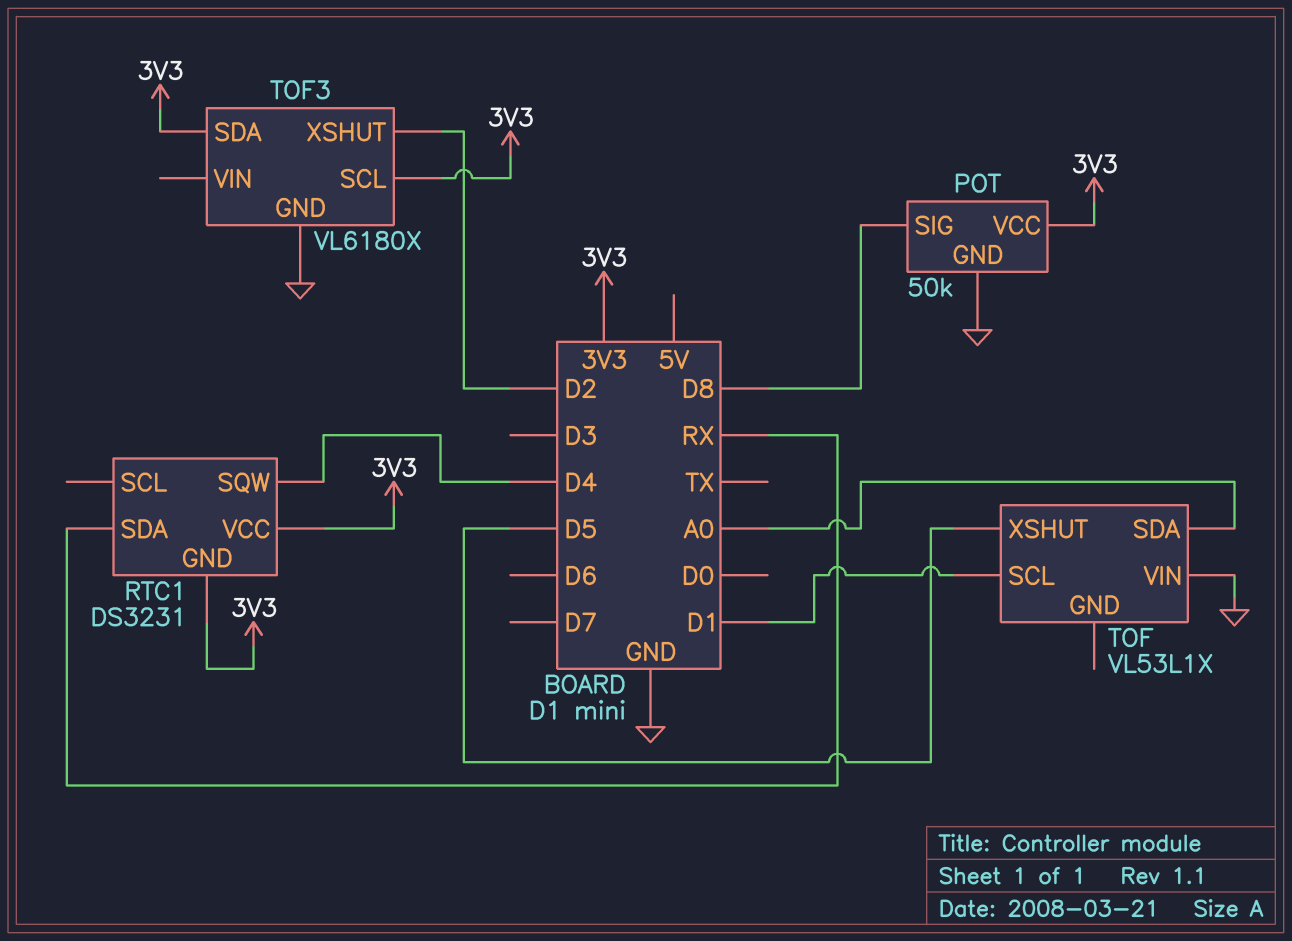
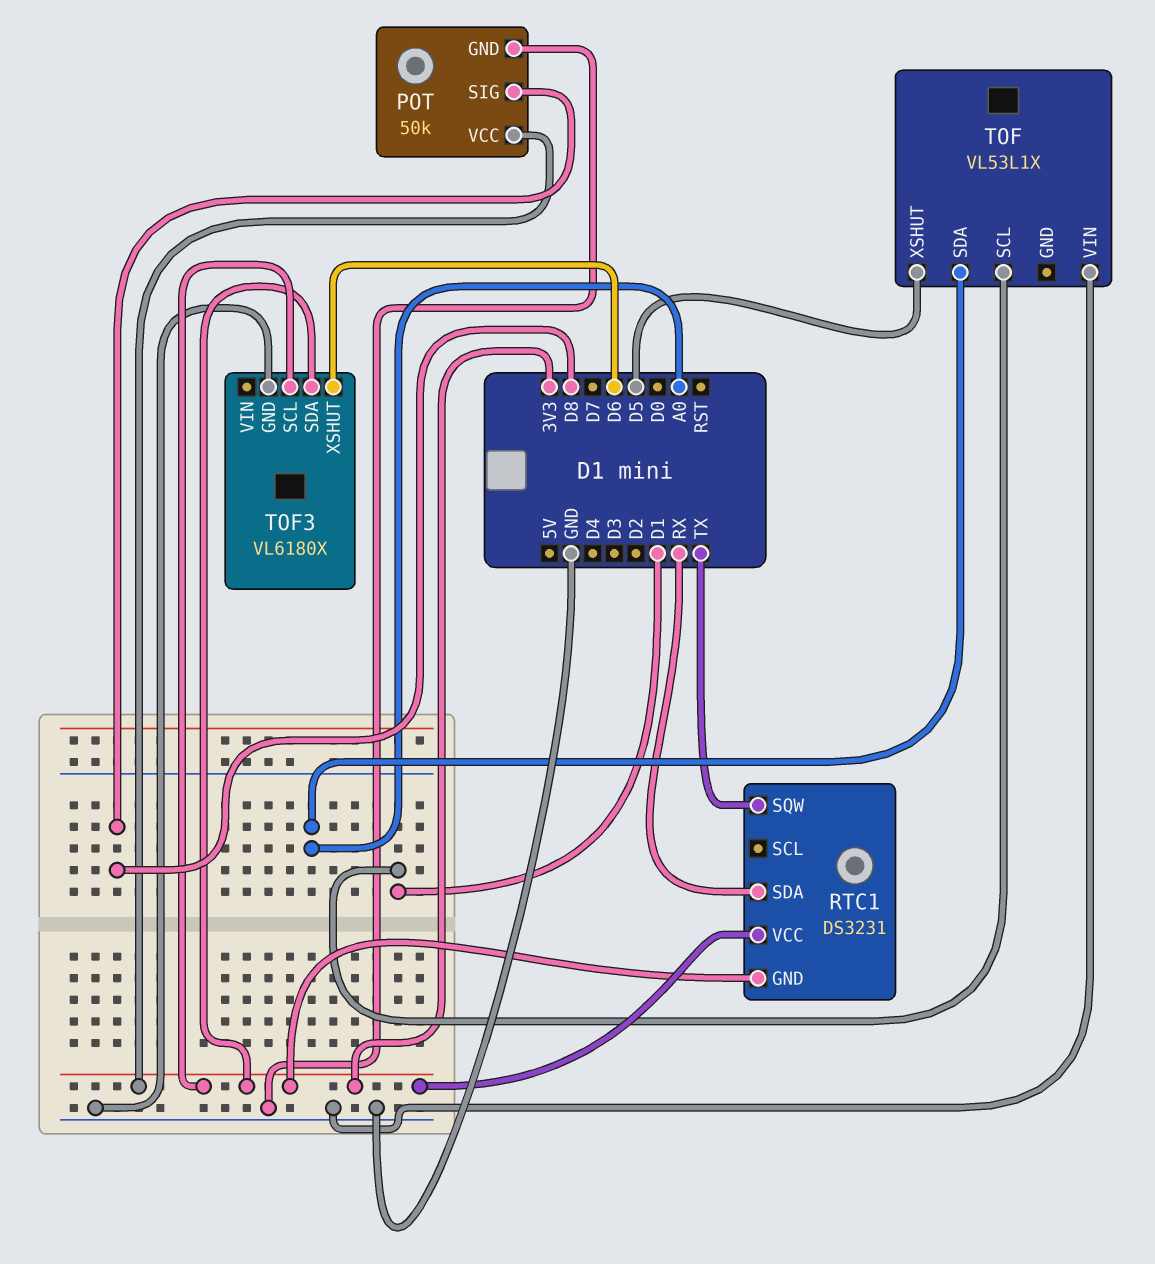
RTC1 pin SQW: D4 -> TX
TOF3 pin XSHUT: D2 -> D6

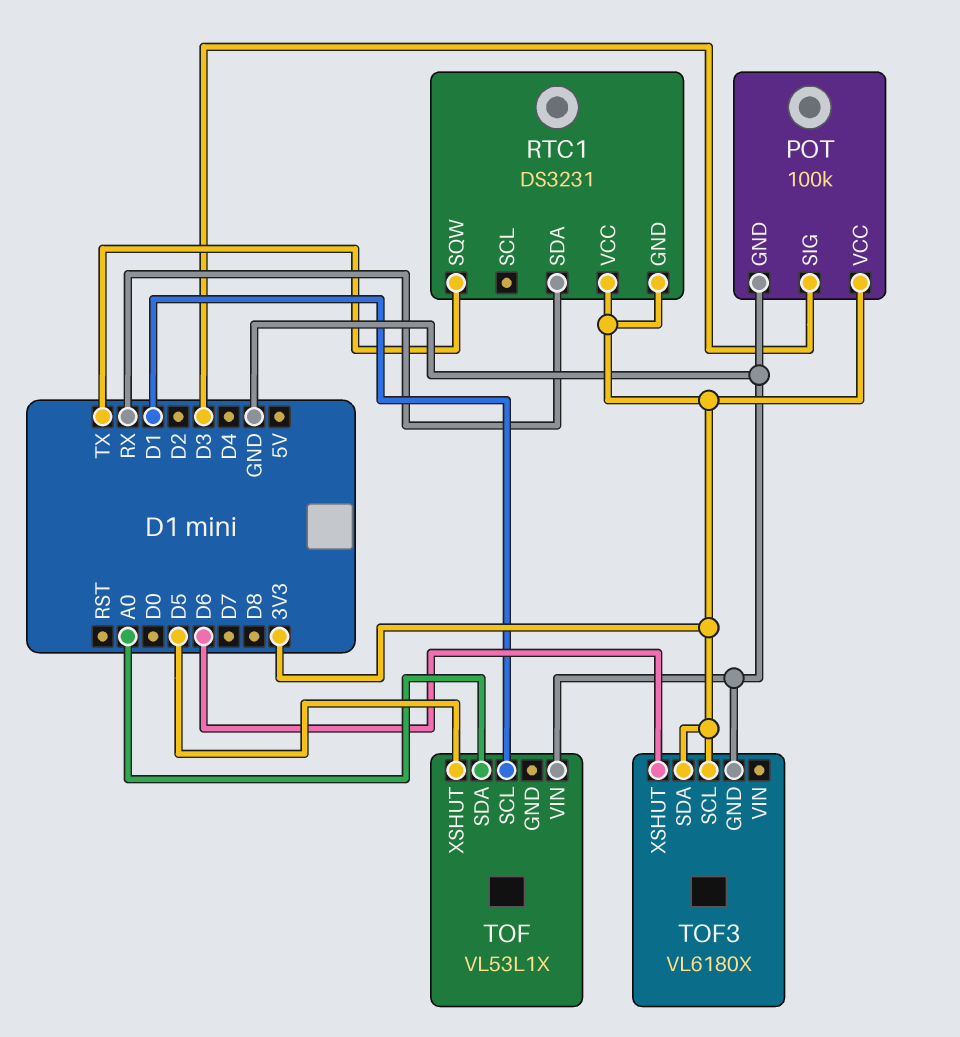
POT: 50k -> 100k
POT pin SIG: D8 -> D3

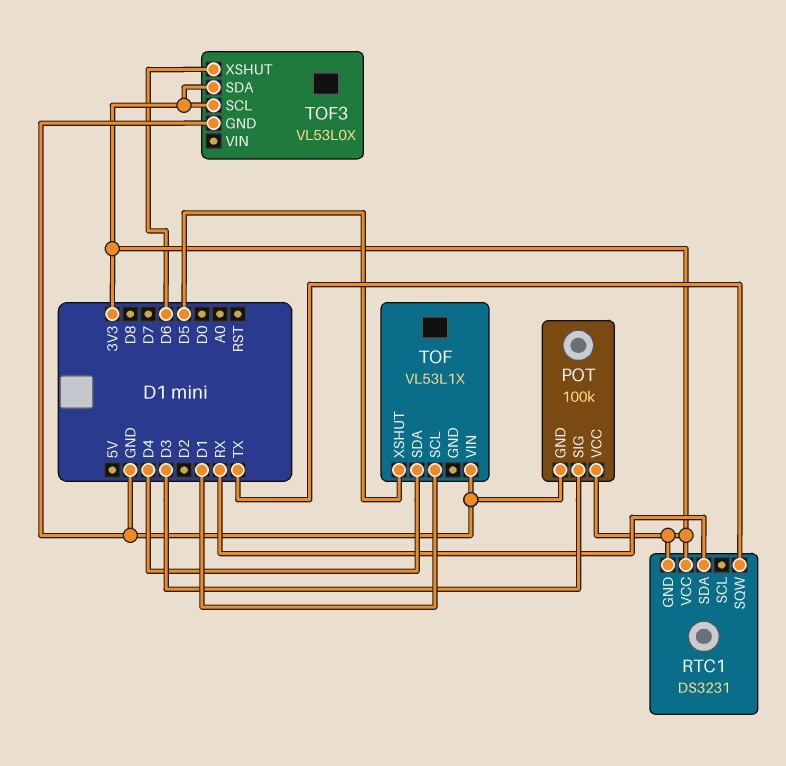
TOF pin SDA: A0 -> D4
TOF3: VL6180X -> VL53L0X

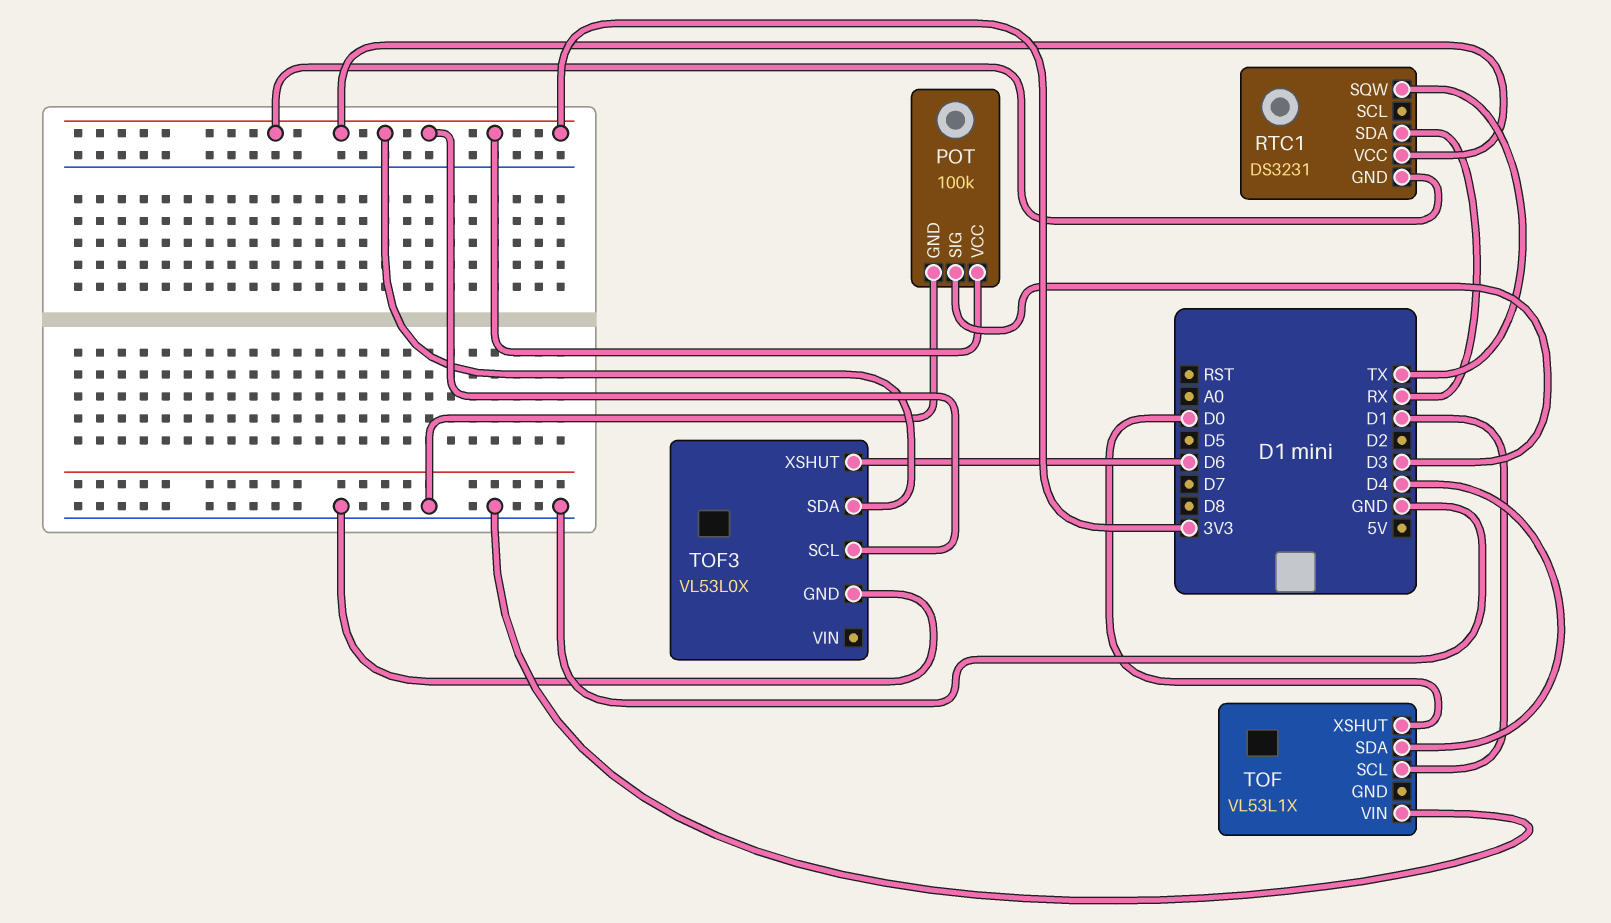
TOF pin XSHUT: D5 -> D0

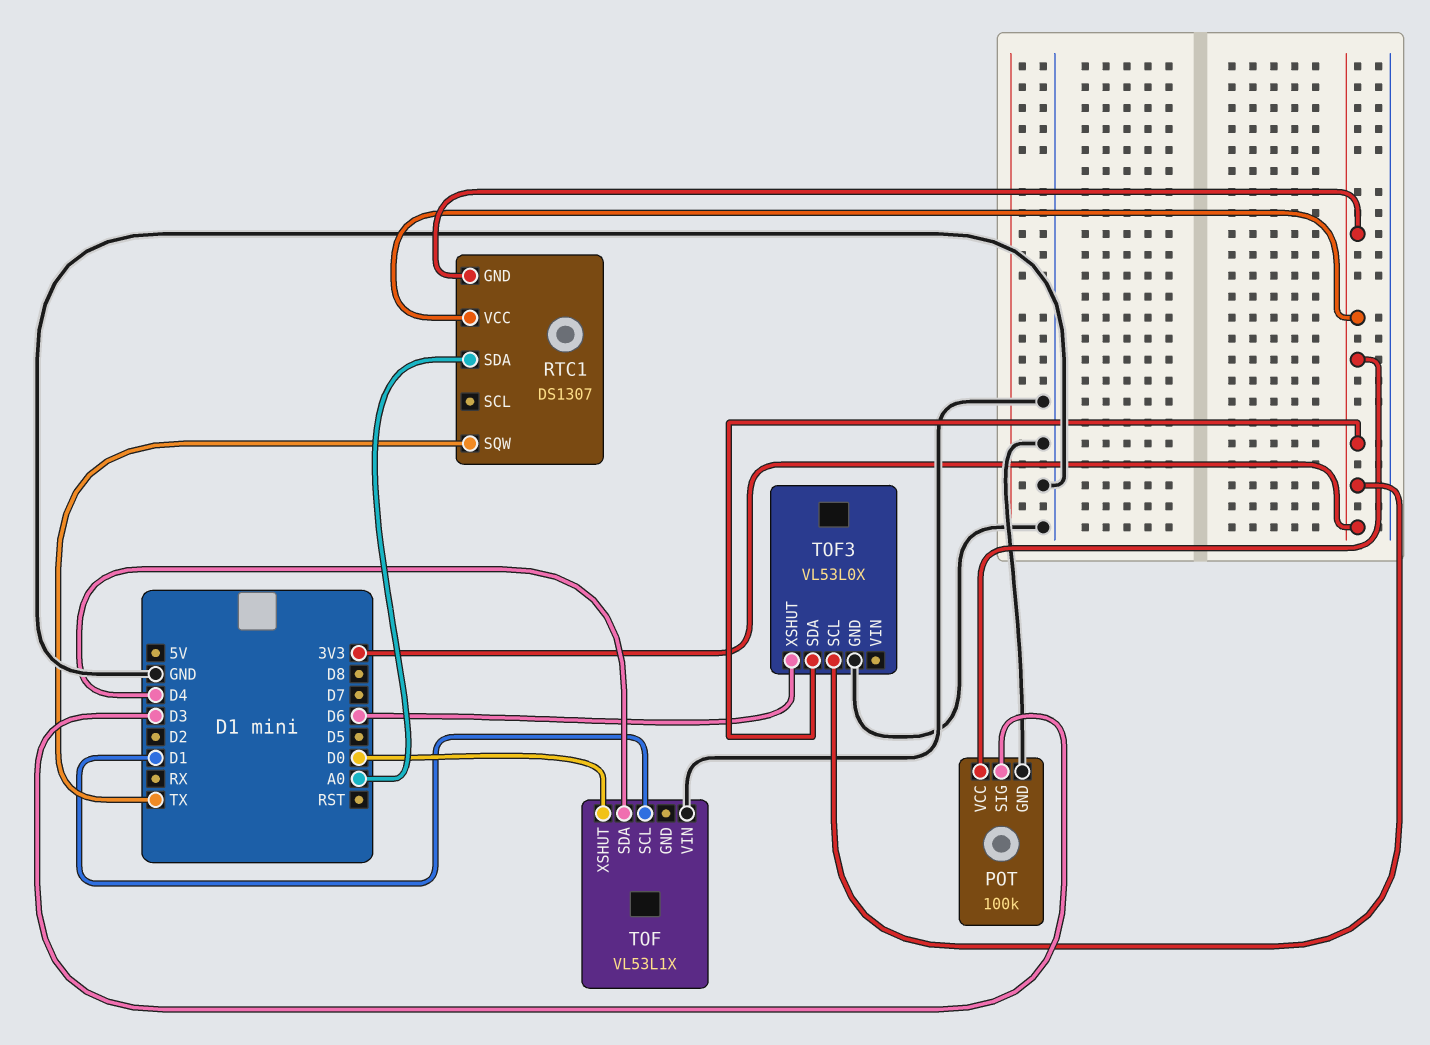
RTC1: DS3231 -> DS1307
RTC1 pin SDA: RX -> A0

